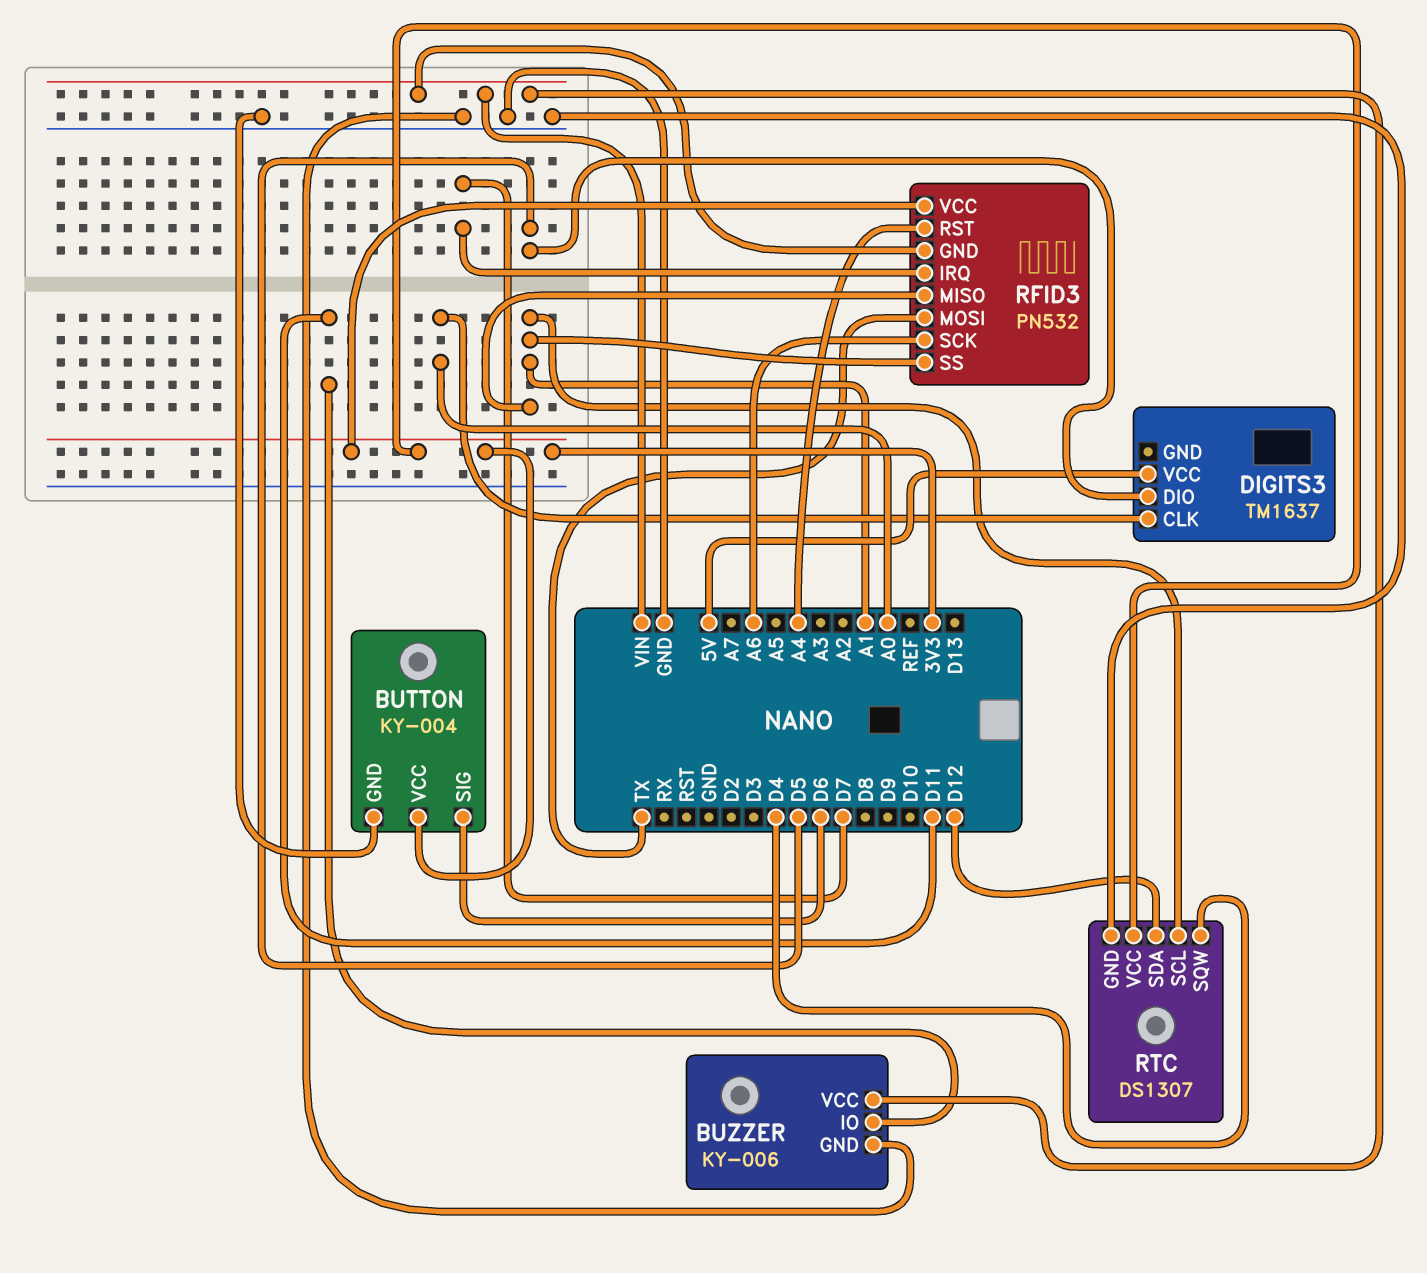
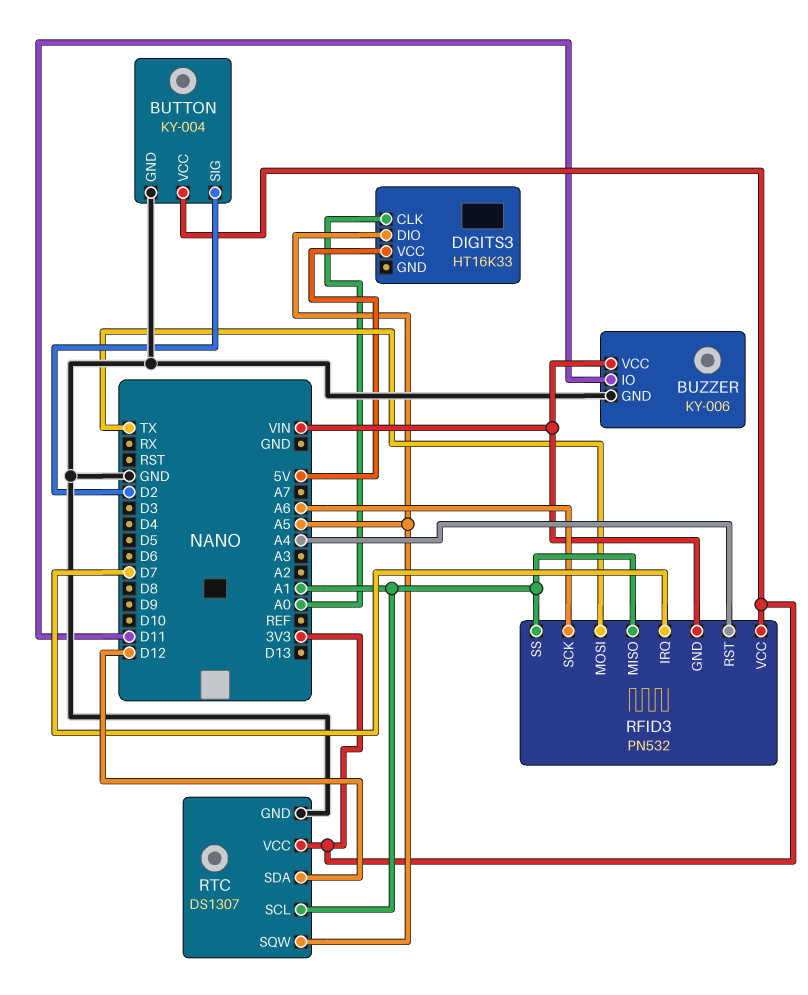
BUTTON pin SIG: D6 -> D2
DIGITS3: TM1637 -> HT16K33
DIGITS3 pin DIO: D5 -> A5
RTC pin SQW: D4 -> A5

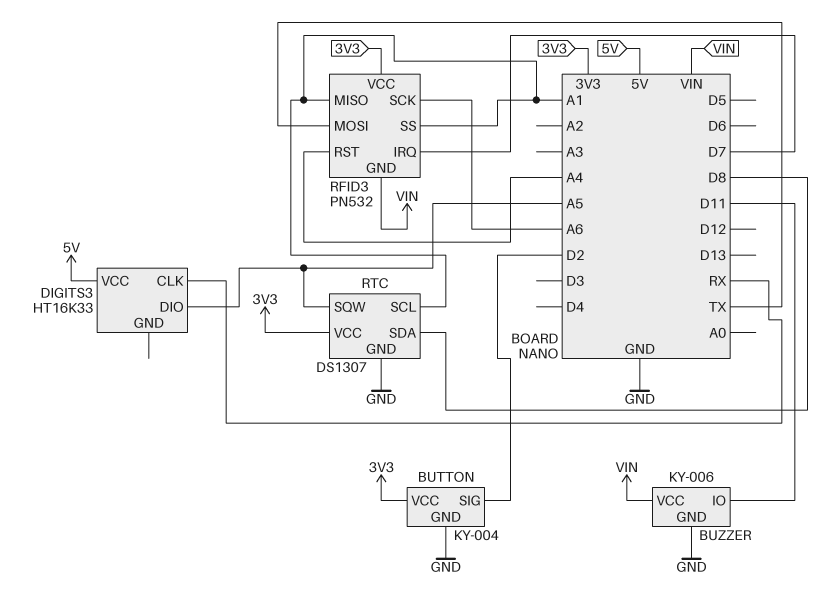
DIGITS3 pin CLK: A0 -> RX
RTC pin SDA: D12 -> D8

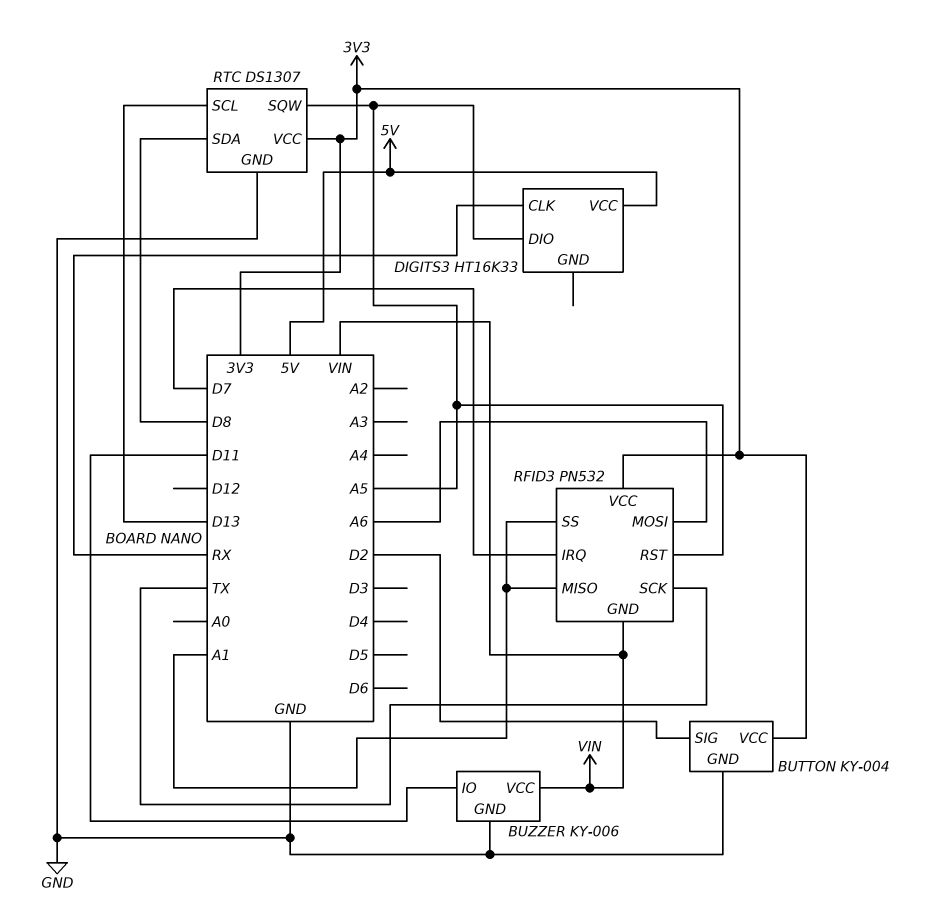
RFID3 pin MOSI: TX -> A6
RFID3 pin RST: A4 -> A5
RFID3 pin SCK: A6 -> TX
RTC pin SCL: A1 -> D13

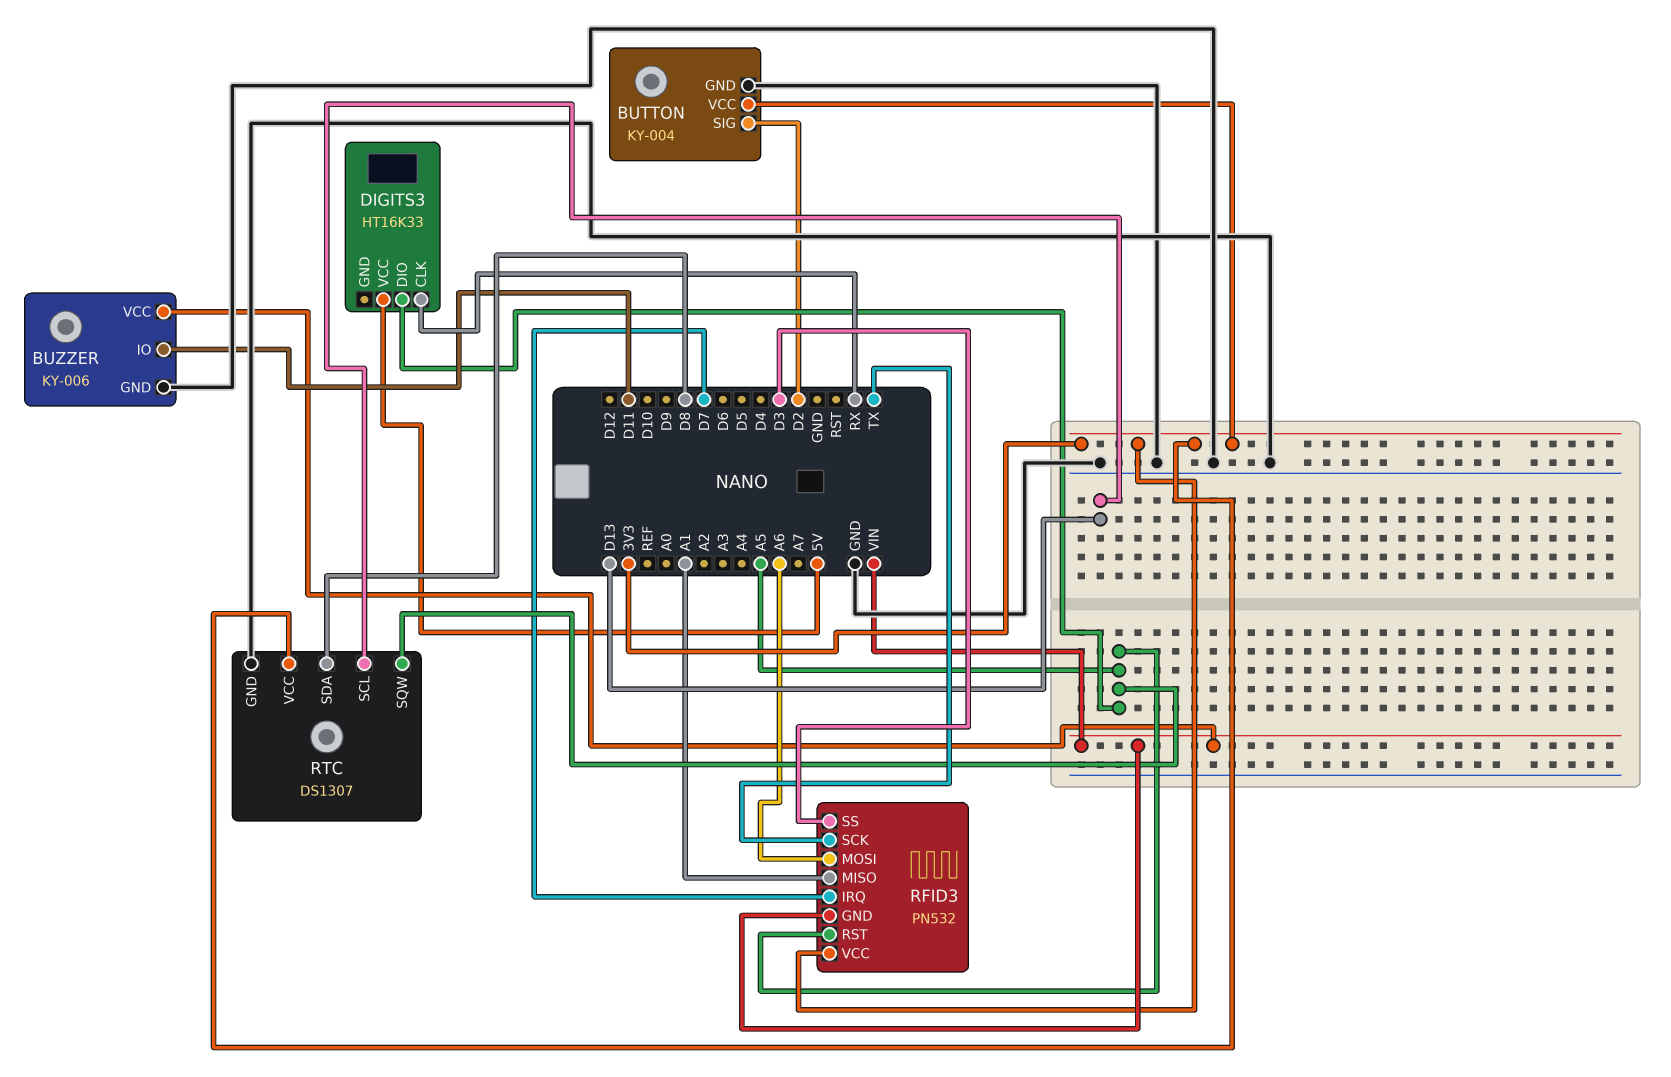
RFID3 pin SS: A1 -> D3

